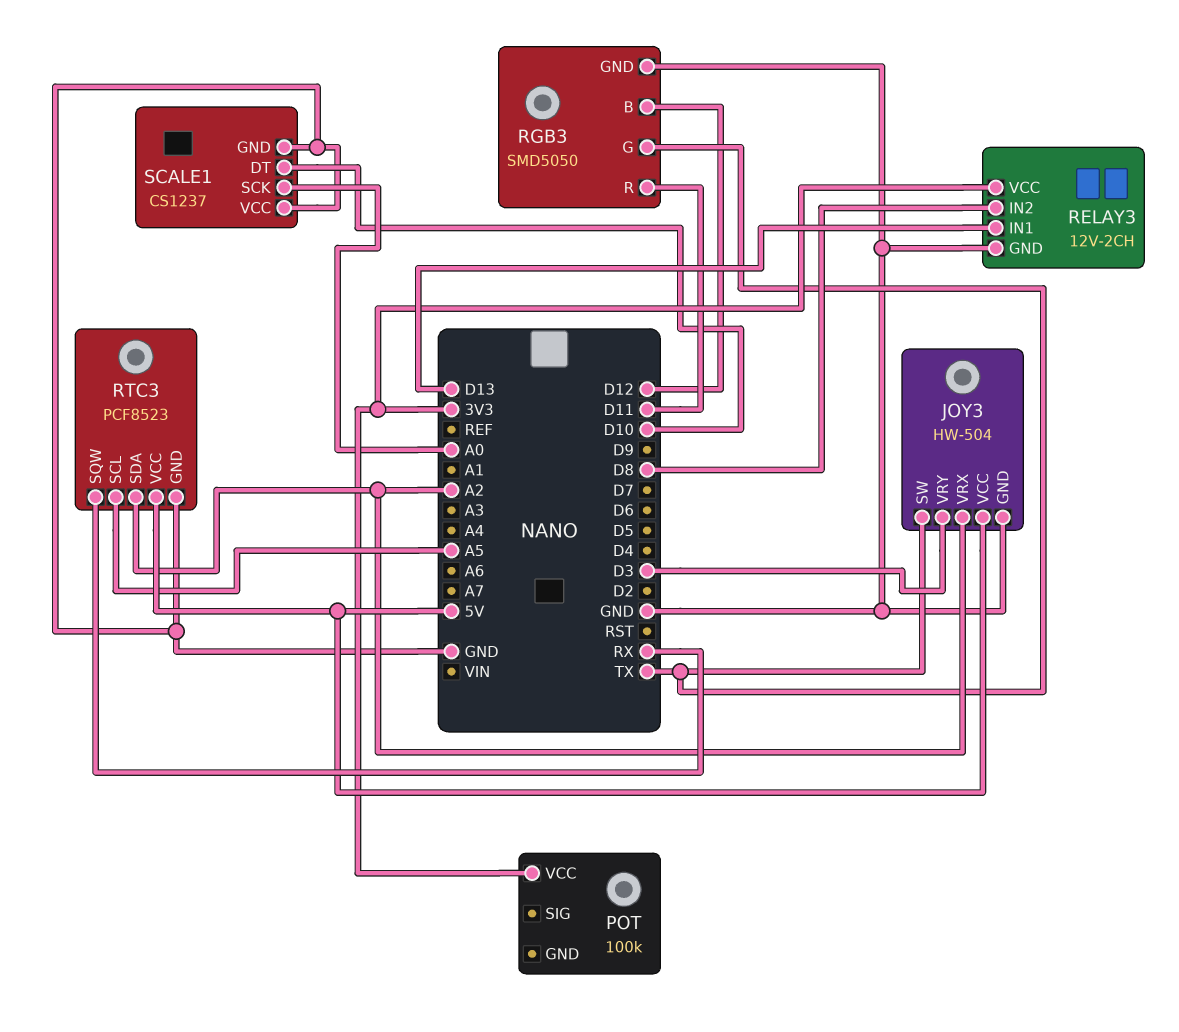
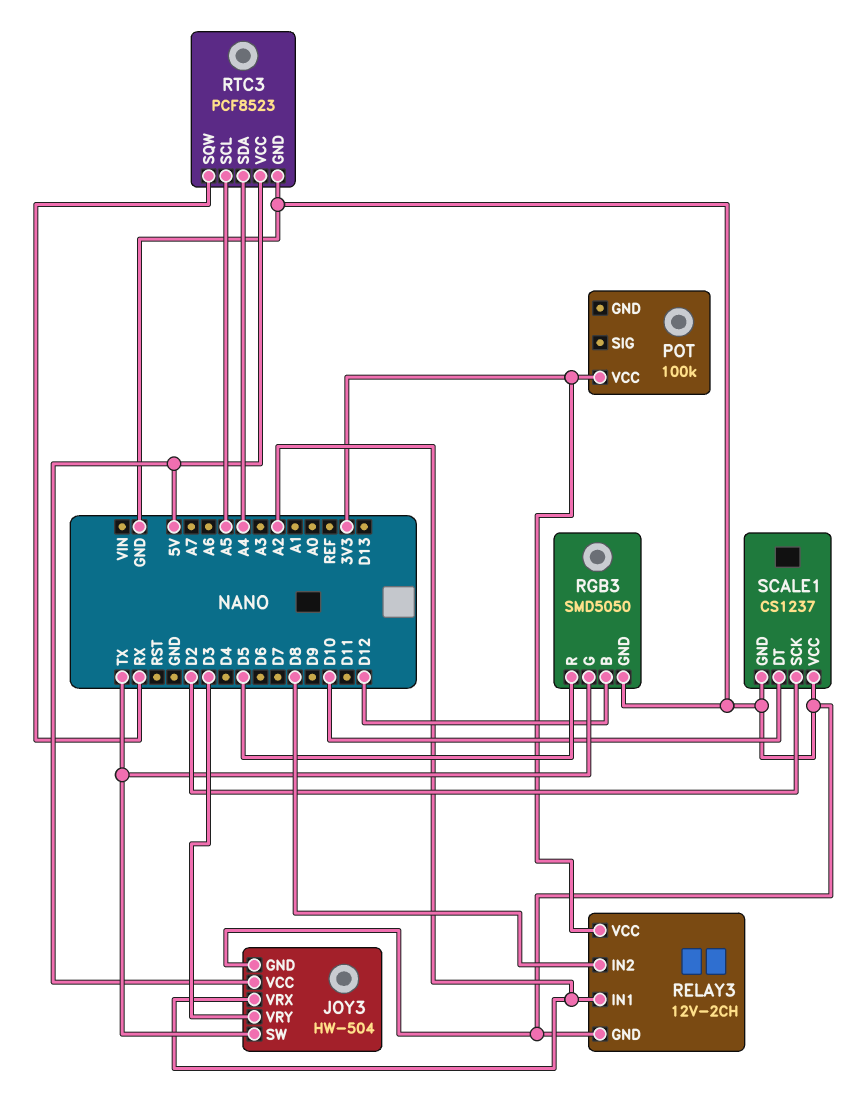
RELAY3 pin IN1: D13 -> A2
RGB3 pin R: D11 -> D5
RTC3 pin SDA: A2 -> A4
SCALE1 pin SCK: A0 -> D2

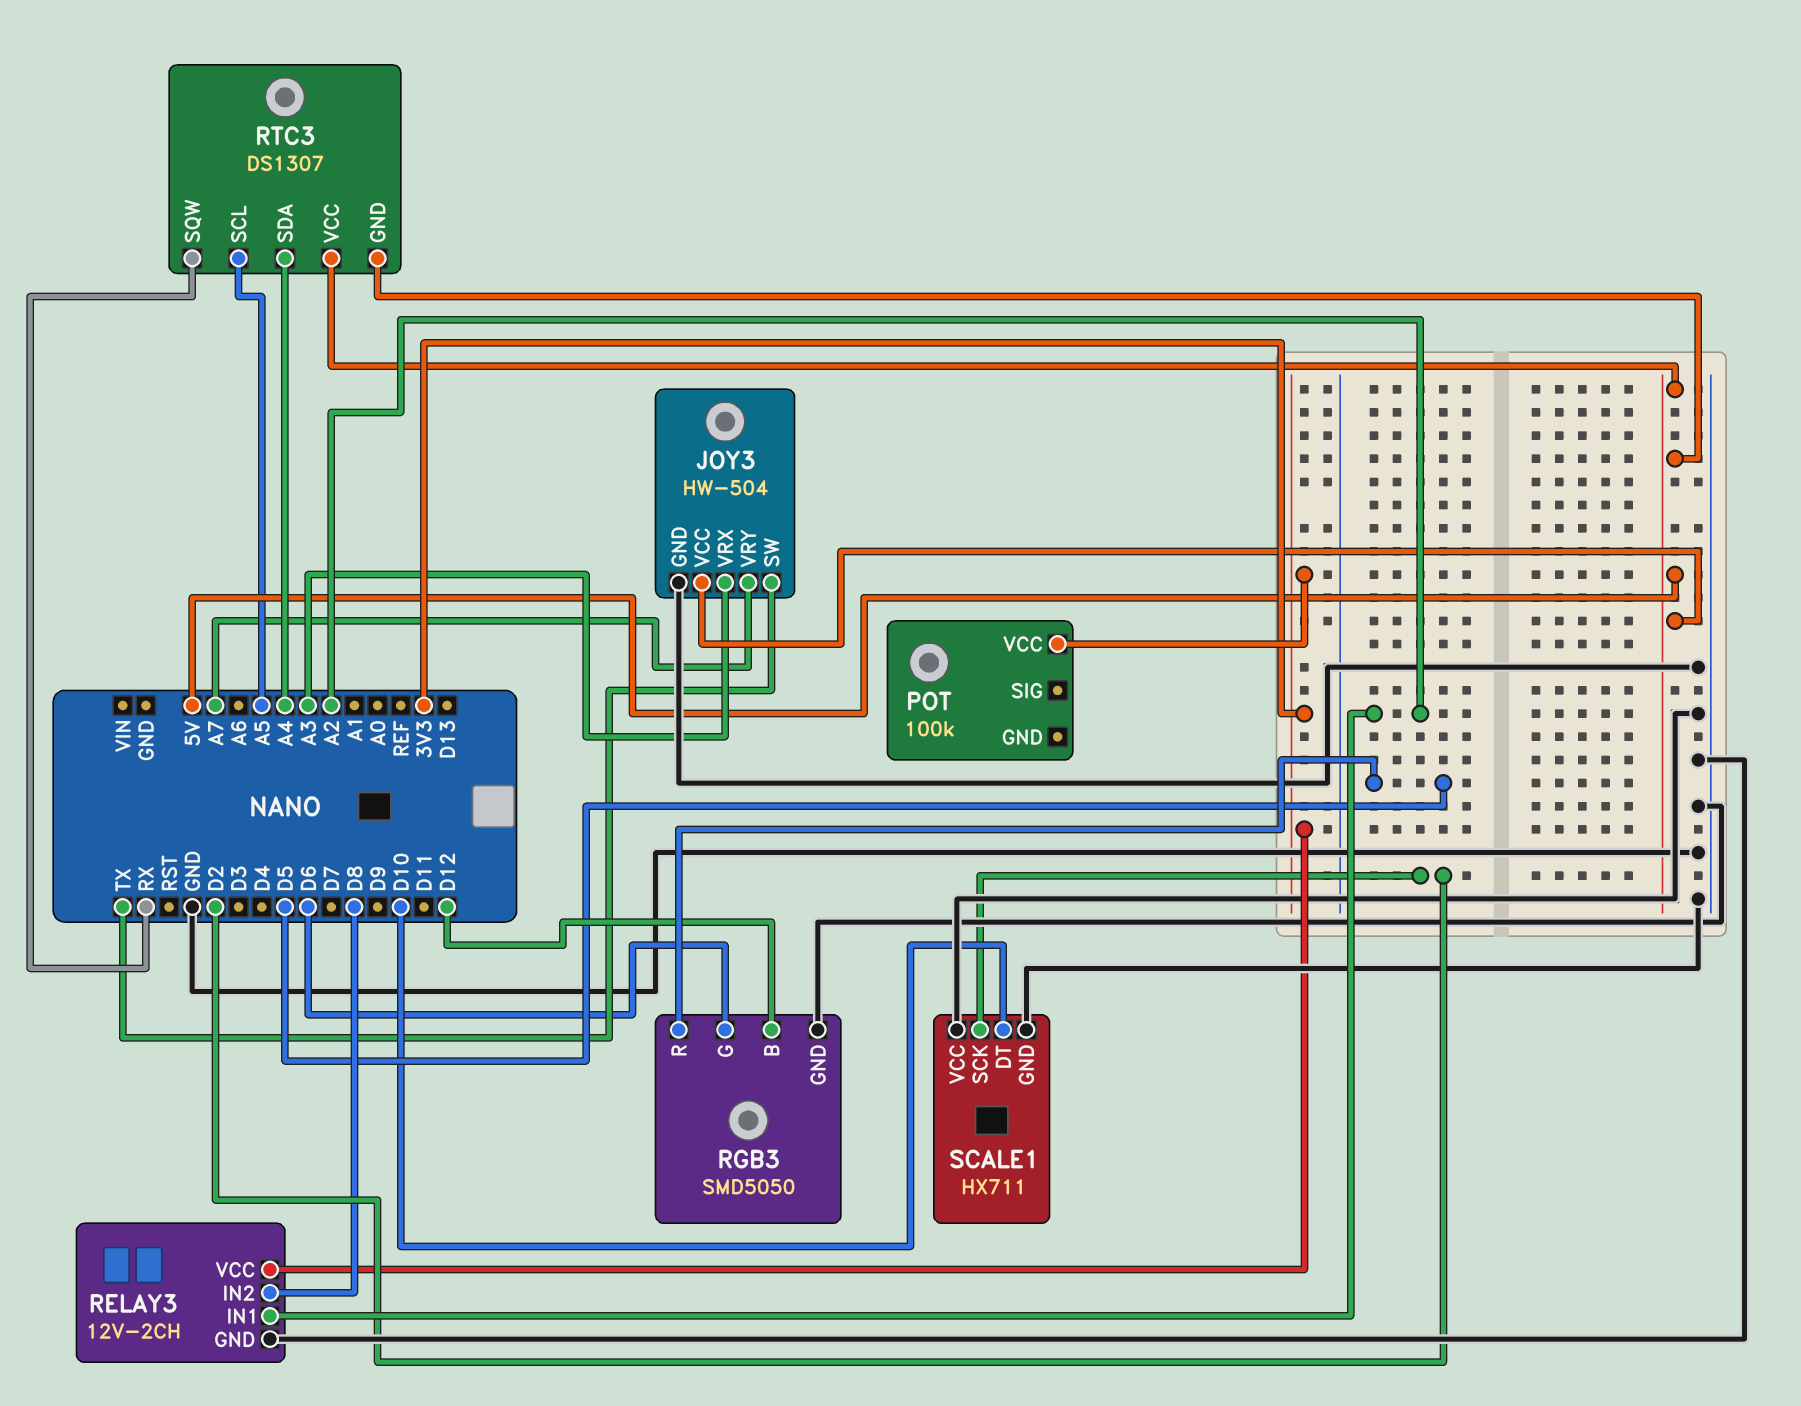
JOY3 pin VRX: A2 -> A3
JOY3 pin VRY: D3 -> A7
RGB3 pin G: TX -> D6
RTC3: PCF8523 -> DS1307
RTC3 pin GND: GND -> 5V
SCALE1: CS1237 -> HX711

